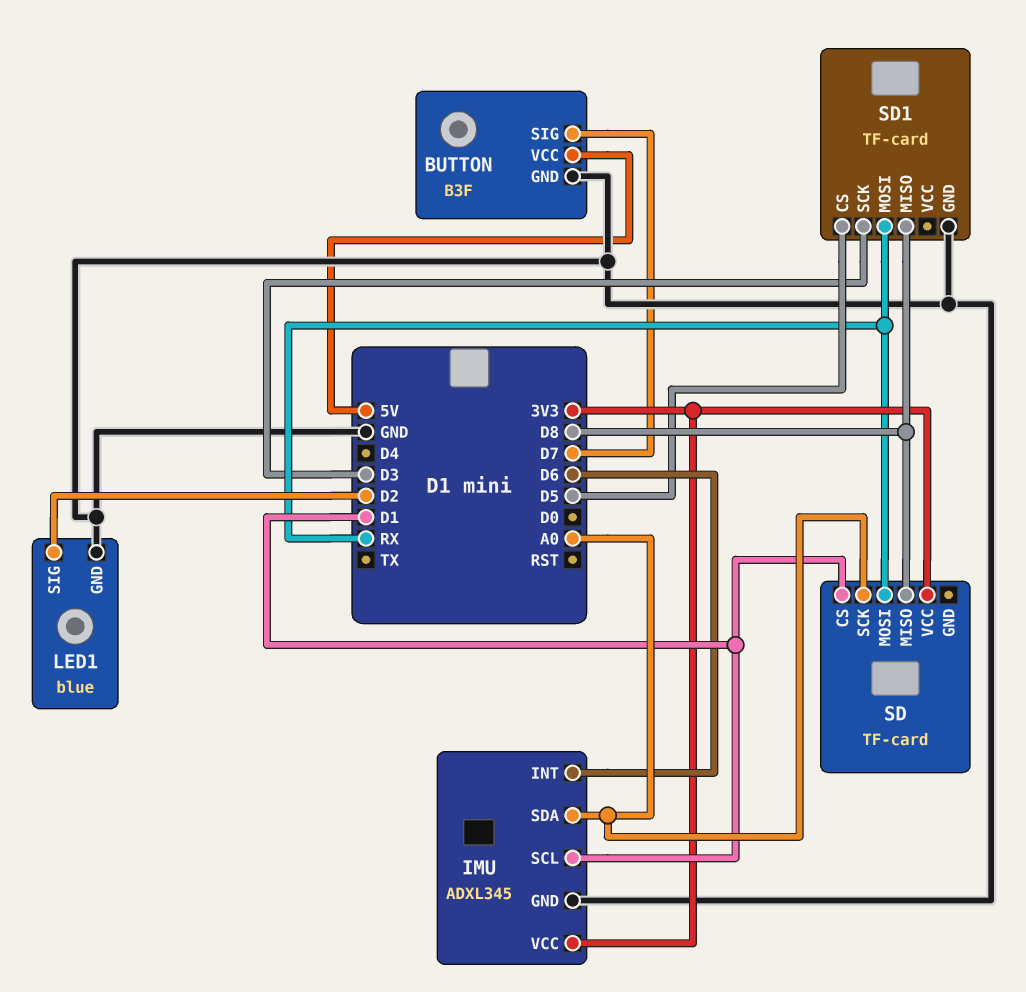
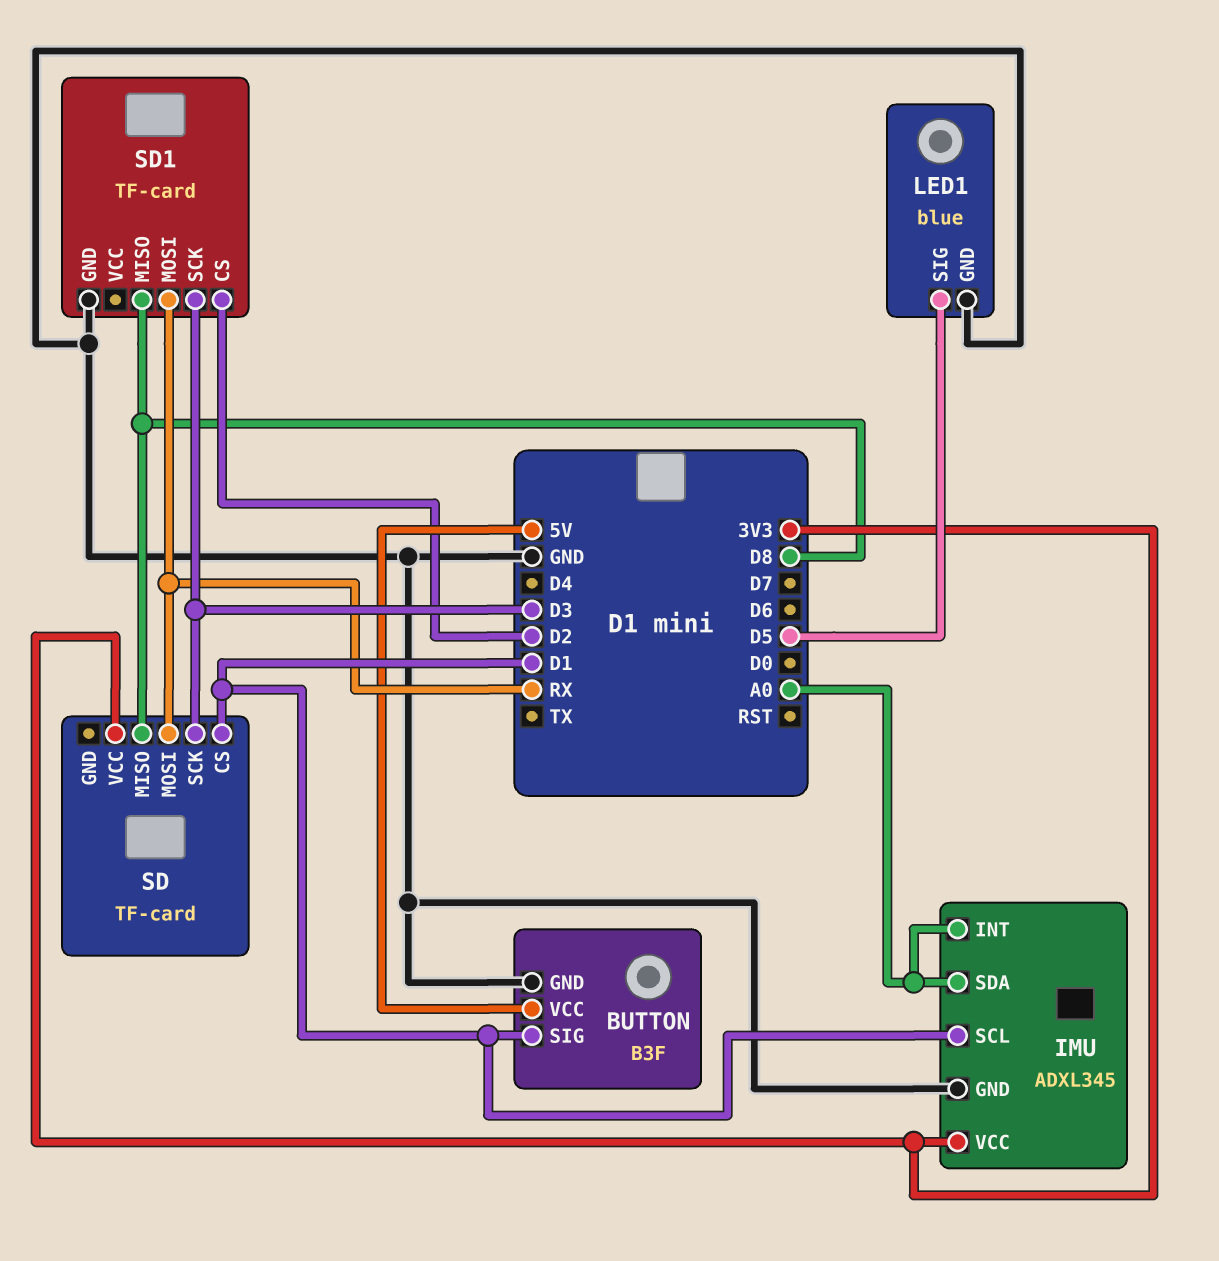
BUTTON pin SIG: D7 -> D1
IMU pin INT: D6 -> A0
LED1 pin SIG: D2 -> D5
SD pin SCK: A0 -> D3
SD1 pin CS: D5 -> D2

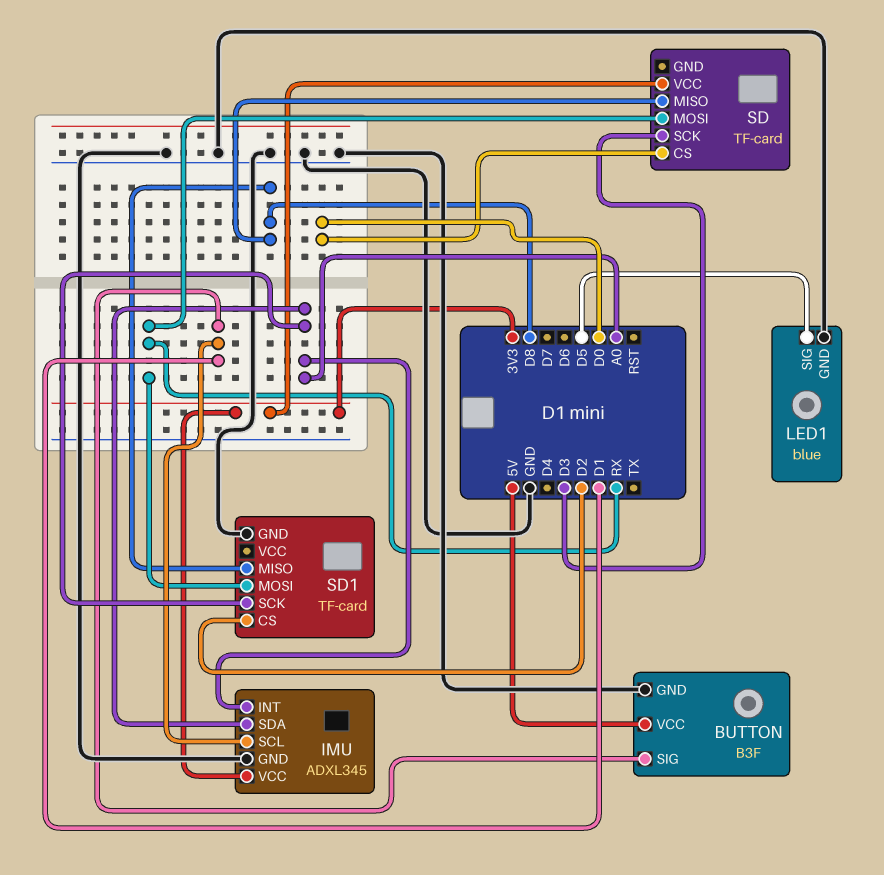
SD pin CS: D1 -> D0
SD1 pin SCK: D3 -> A0

